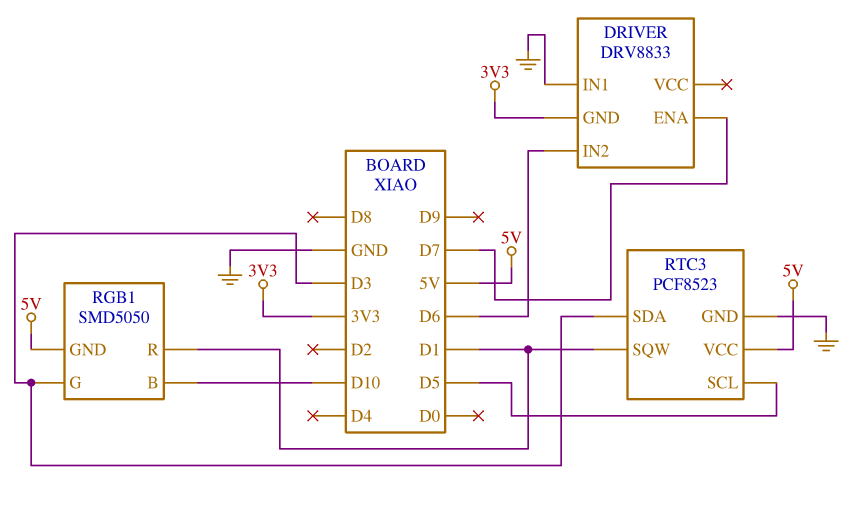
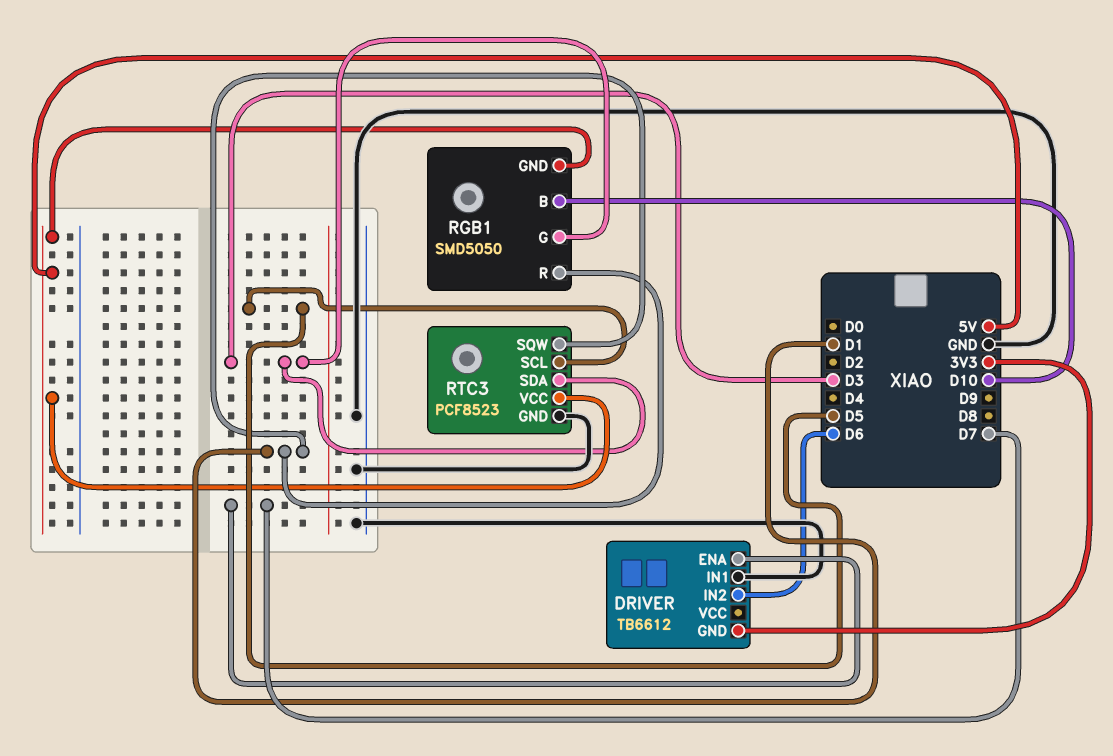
DRIVER: DRV8833 -> TB6612

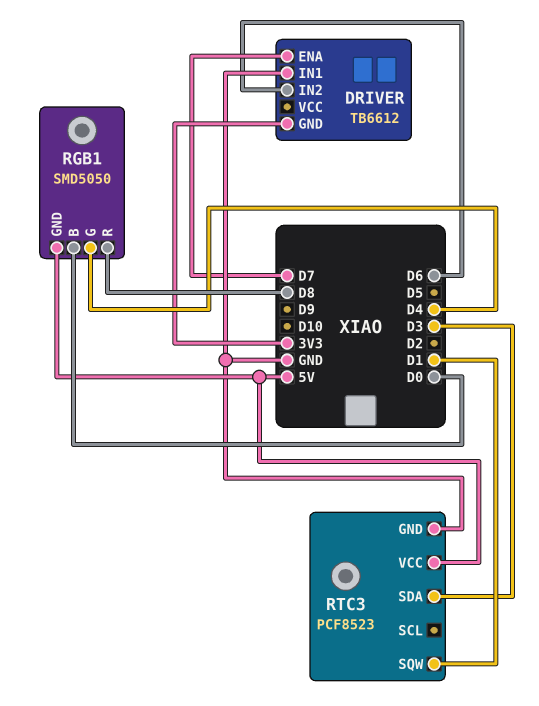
RGB1 pin B: D10 -> D0
RGB1 pin G: D3 -> D4
RGB1 pin R: D1 -> D8
RTC3 pin SCL: D5 -> none

